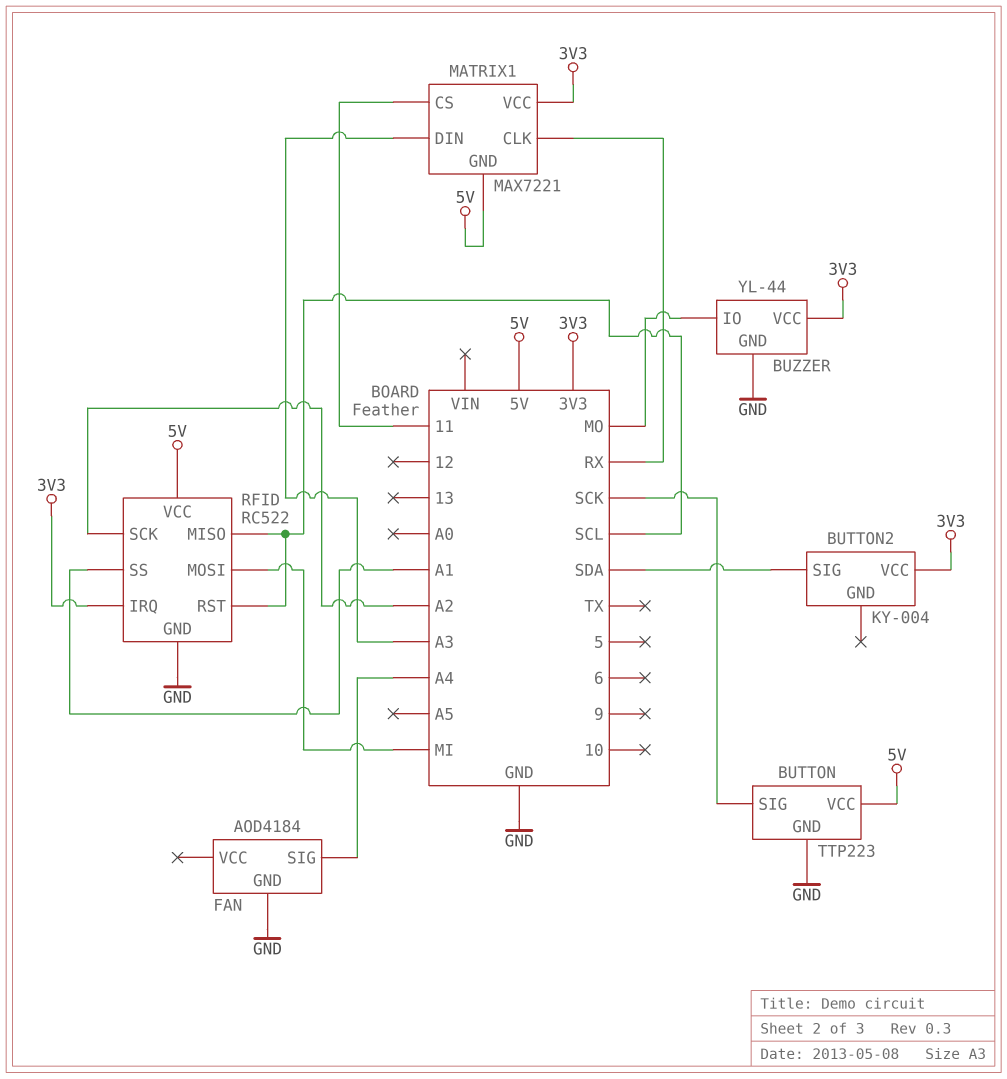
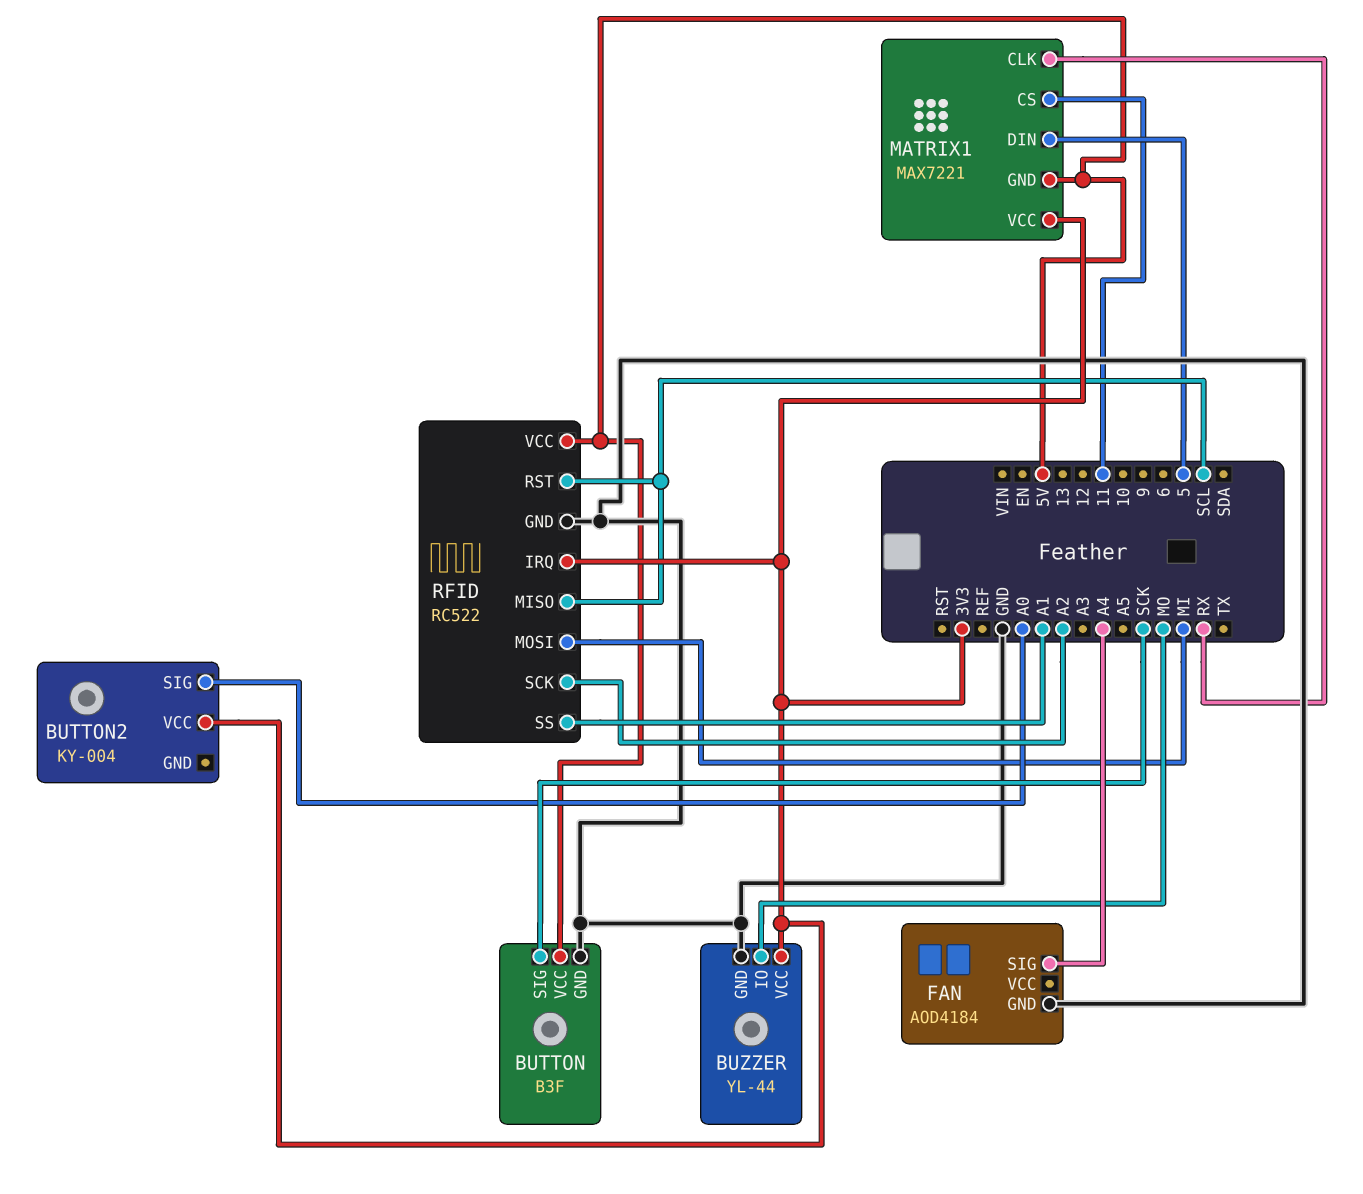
BUTTON: TTP223 -> B3F
BUTTON2 pin SIG: SDA -> A0
MATRIX1 pin DIN: A3 -> 5

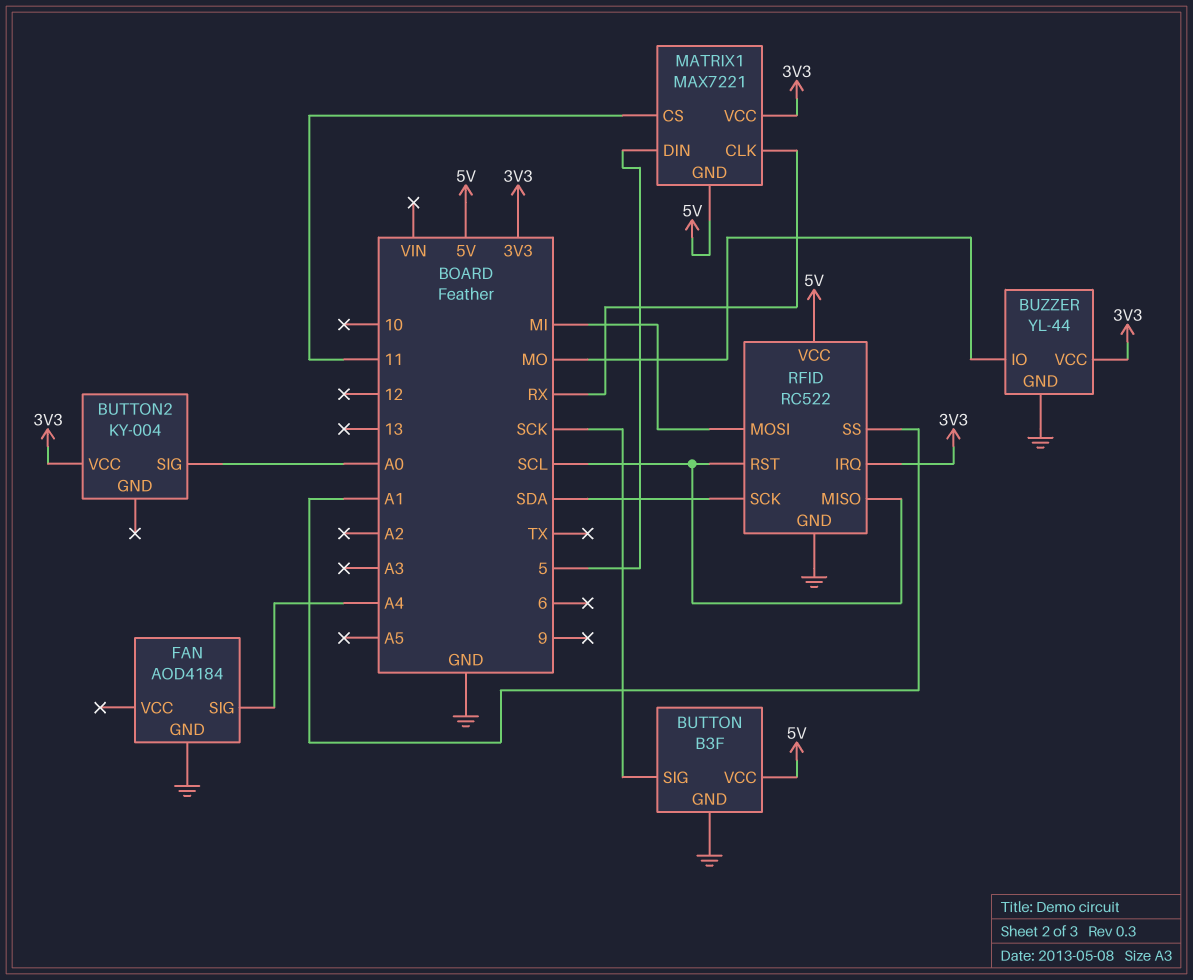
RFID pin SCK: A2 -> SDA

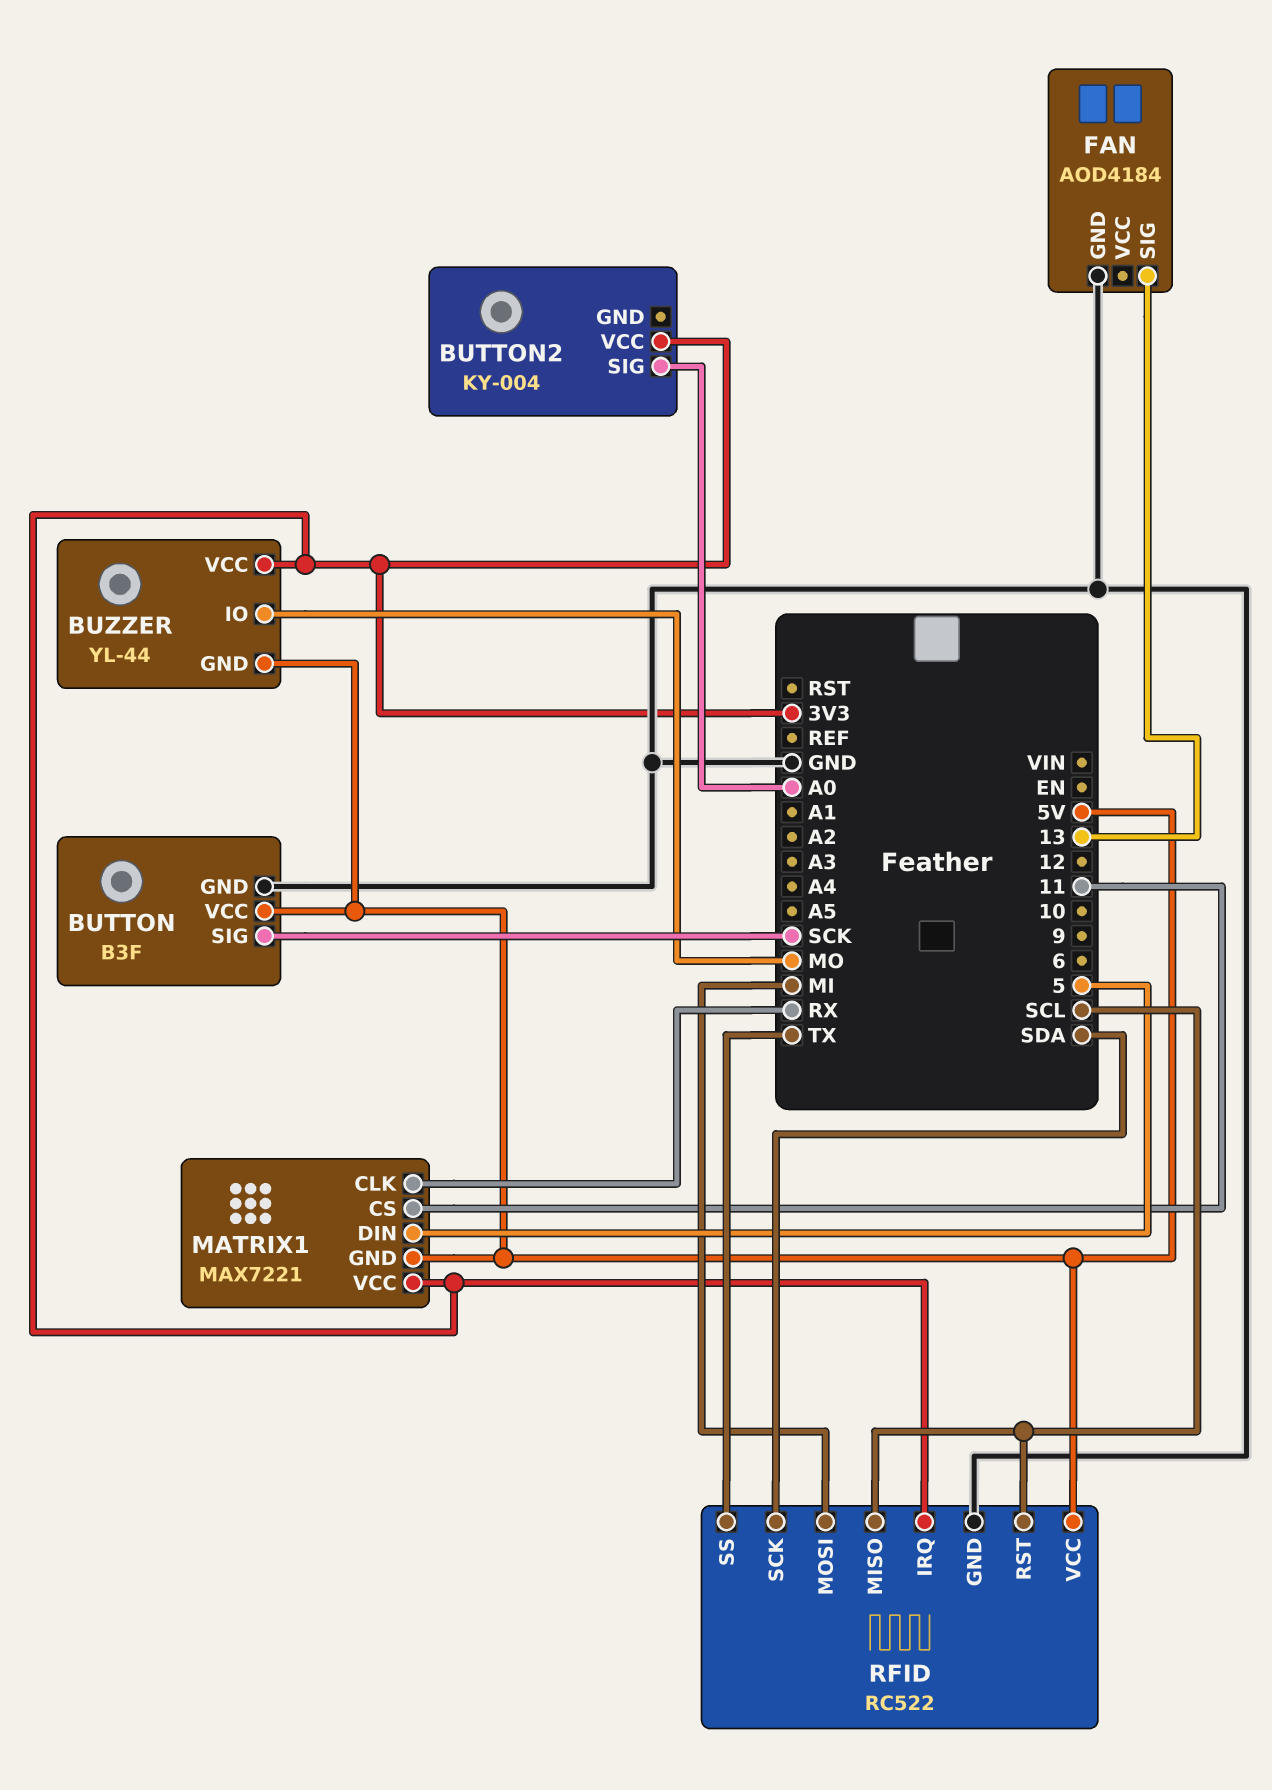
BUZZER pin GND: GND -> 5V
FAN pin SIG: A4 -> 13
RFID pin SS: A1 -> TX

